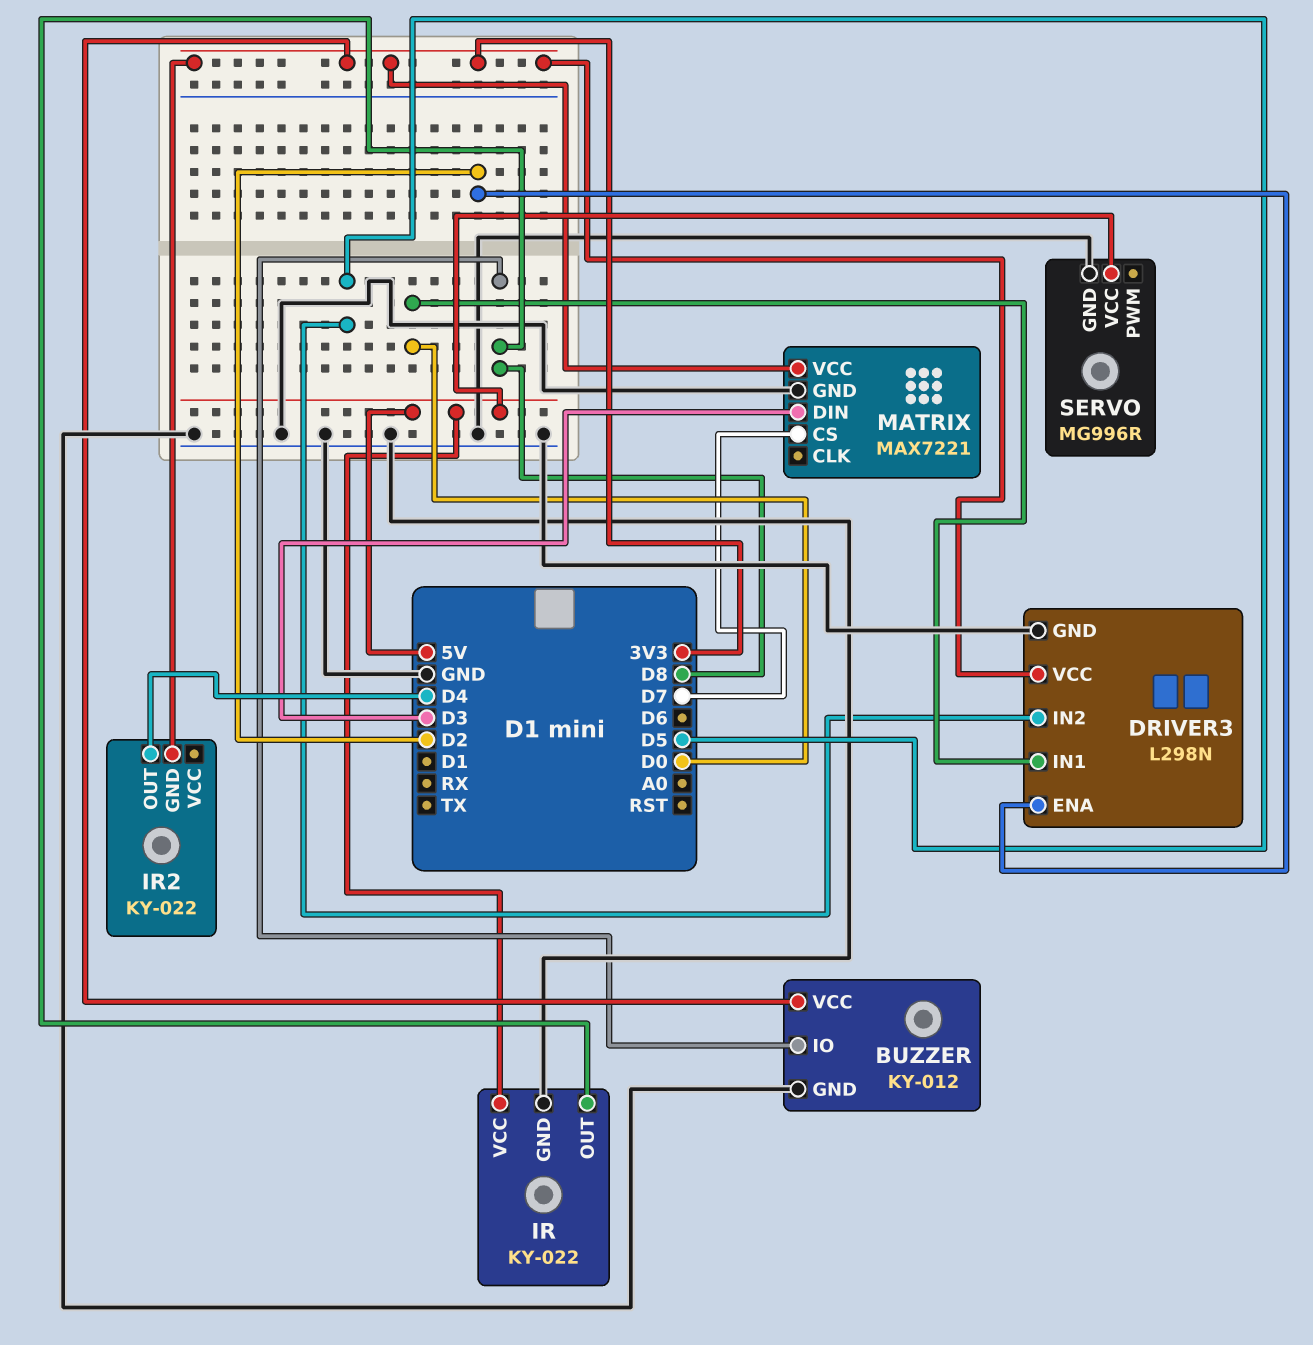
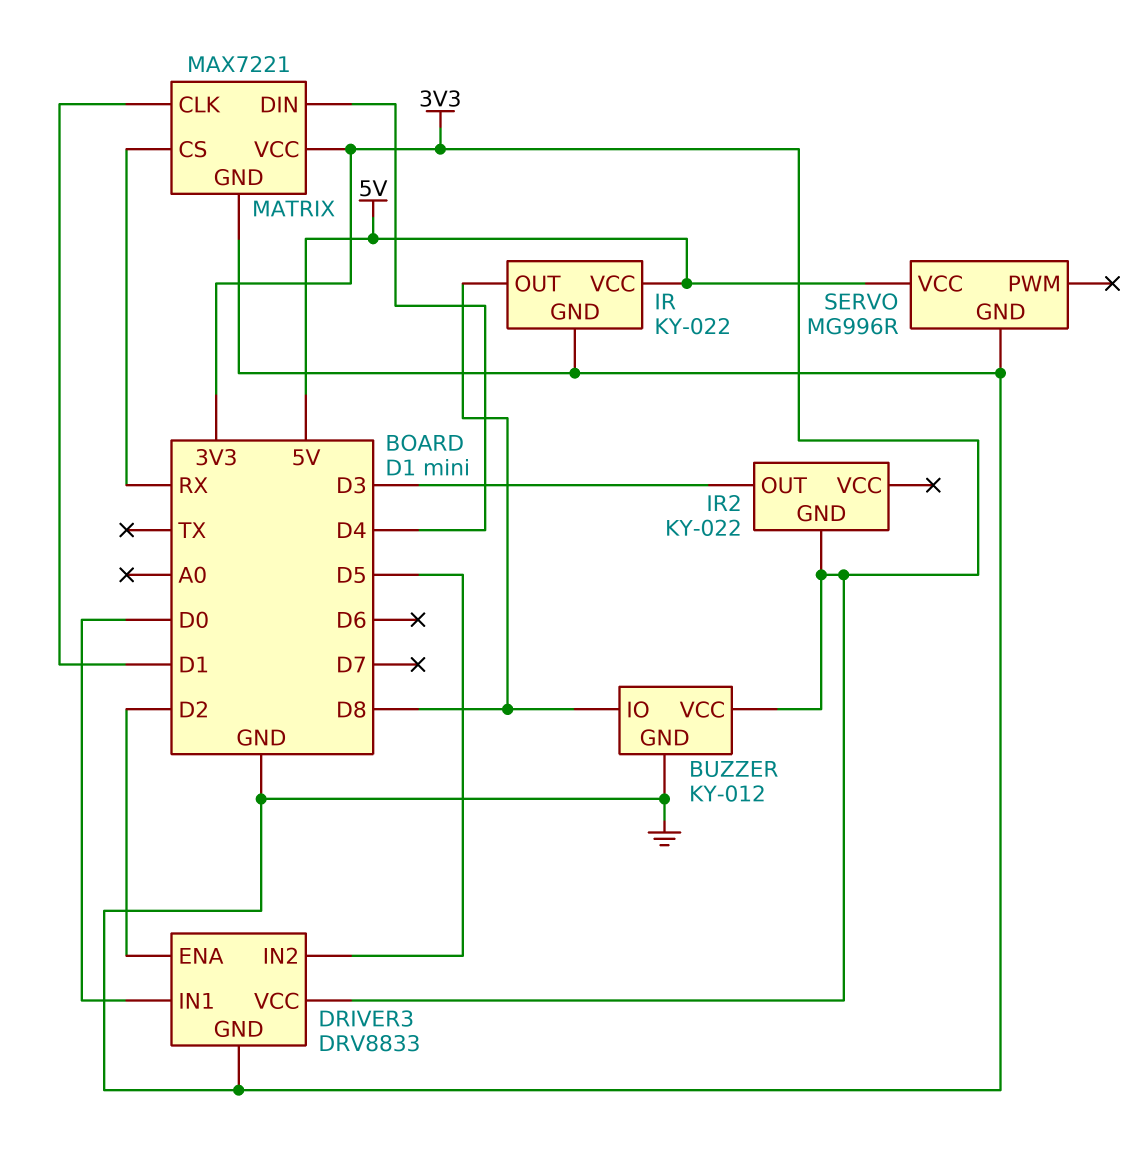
DRIVER3: L298N -> DRV8833
IR2 pin OUT: D4 -> D3
MATRIX pin CLK: none -> D1
MATRIX pin CS: D7 -> RX
MATRIX pin DIN: D3 -> D4

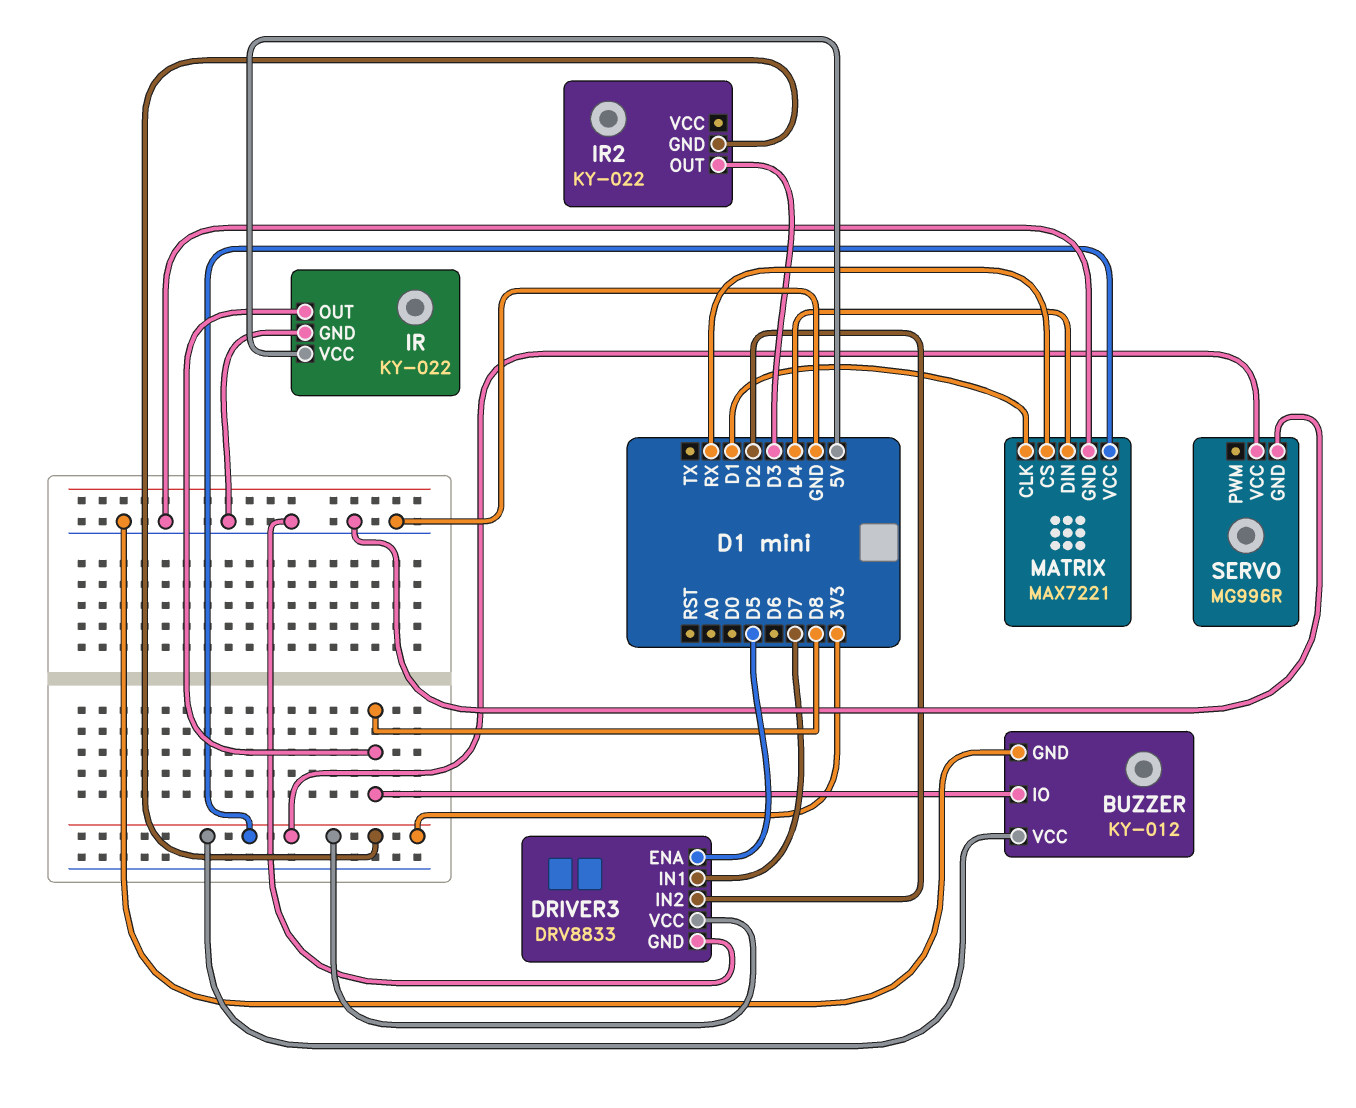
DRIVER3 pin ENA: D2 -> D5
DRIVER3 pin IN1: D0 -> D7
DRIVER3 pin IN2: D5 -> D2
SERVO pin VCC: 5V -> 3V3

